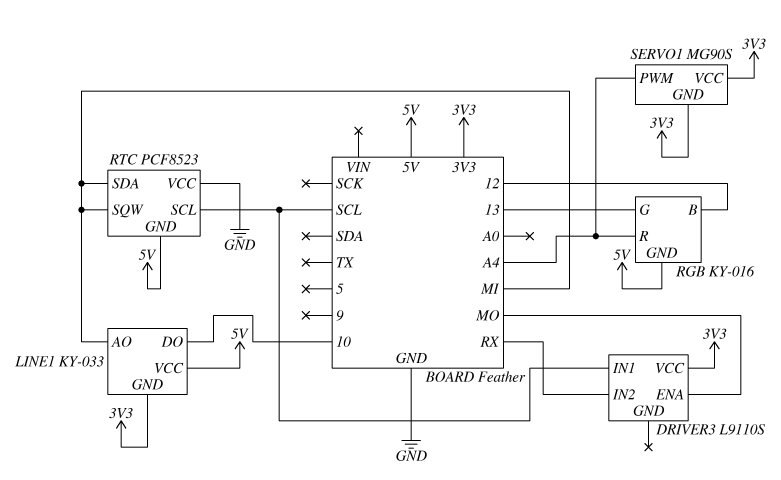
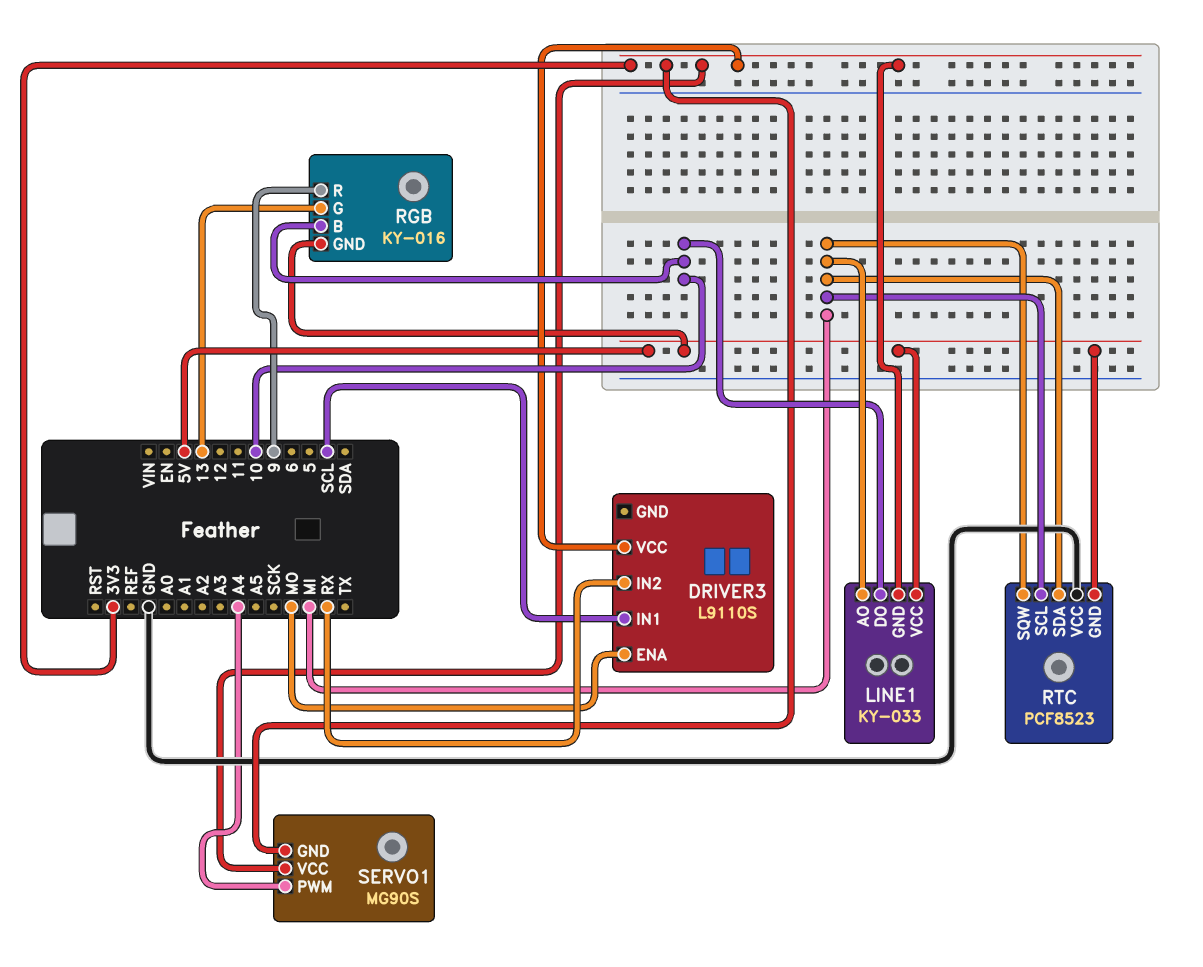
RGB pin B: 12 -> 10
RGB pin R: A4 -> 9
RTC pin SCL: SCL -> MI

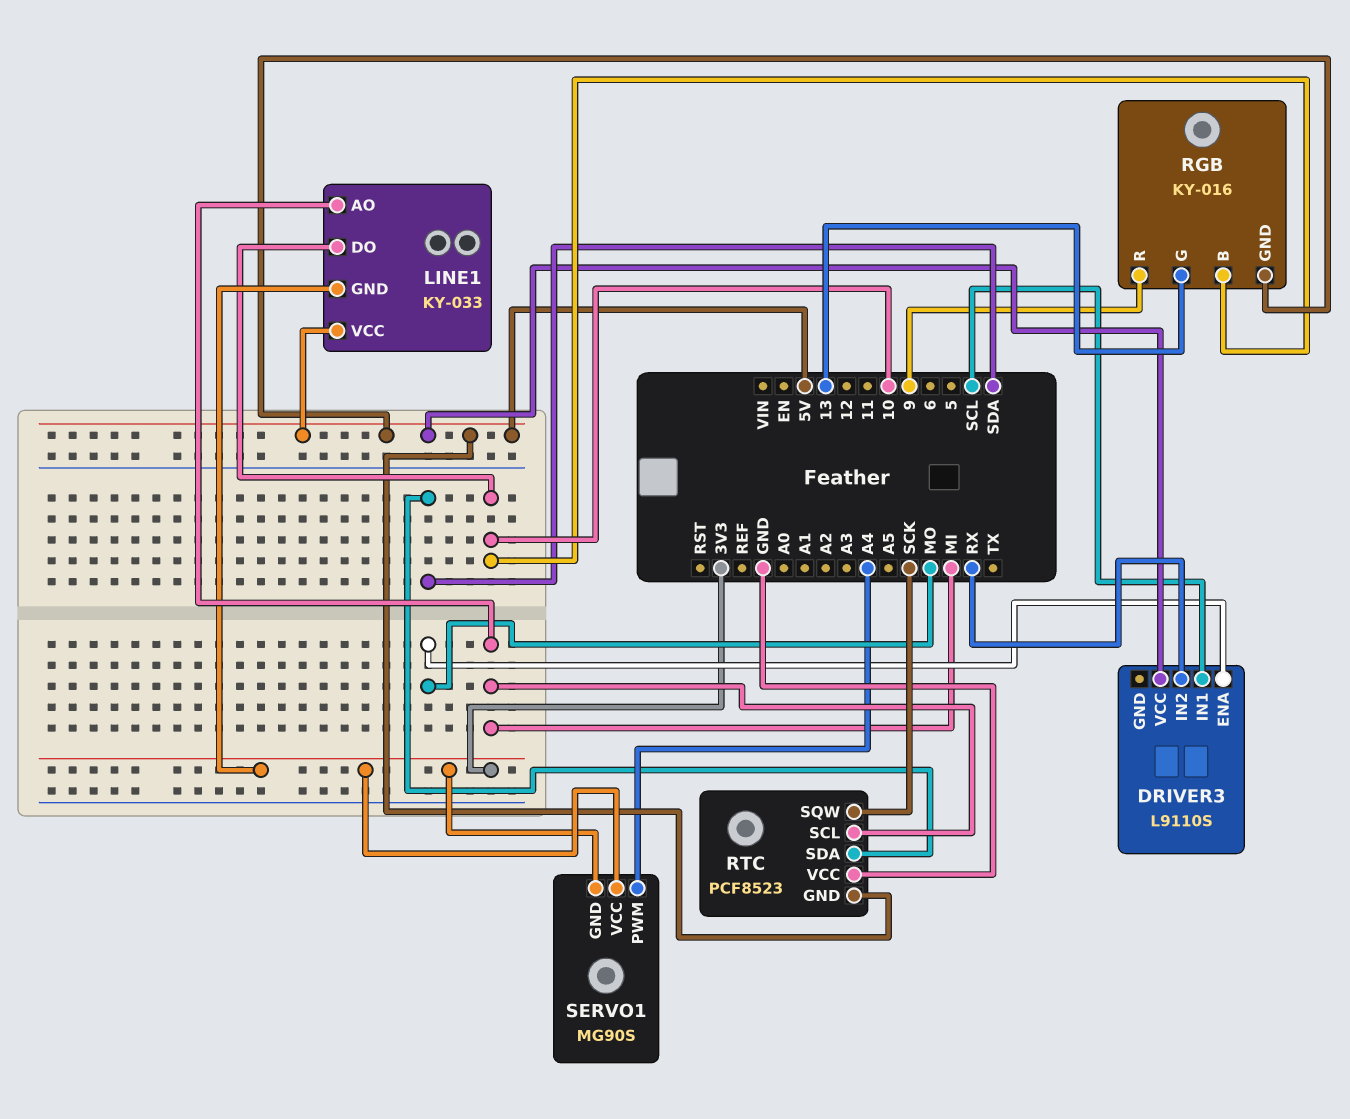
DRIVER3 pin VCC: 3V3 -> 5V
RTC pin SDA: MI -> SDA
RTC pin SQW: MI -> SCK

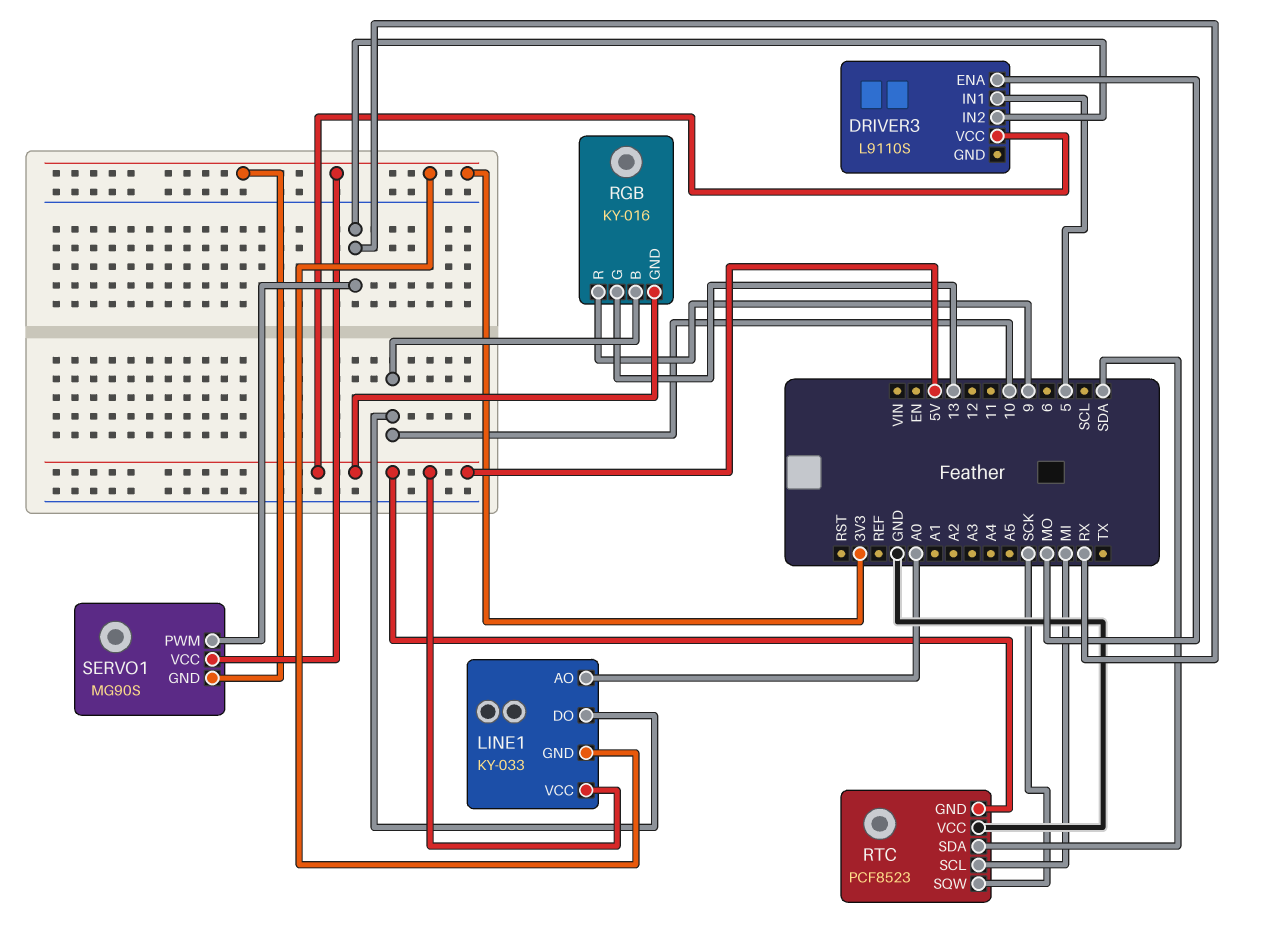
DRIVER3 pin IN1: SCL -> 5
LINE1 pin AO: MI -> A0
SERVO1 pin PWM: A4 -> RX

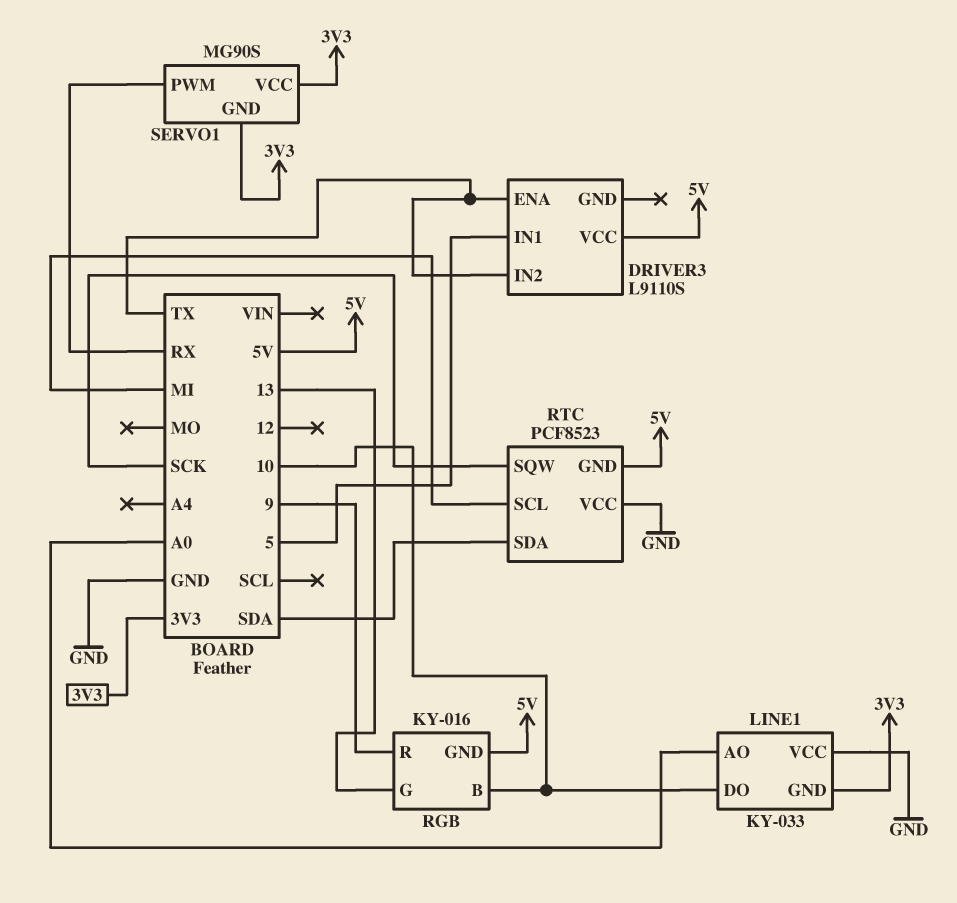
DRIVER3 pin ENA: MO -> TX
DRIVER3 pin IN2: RX -> TX
LINE1 pin VCC: 5V -> GND

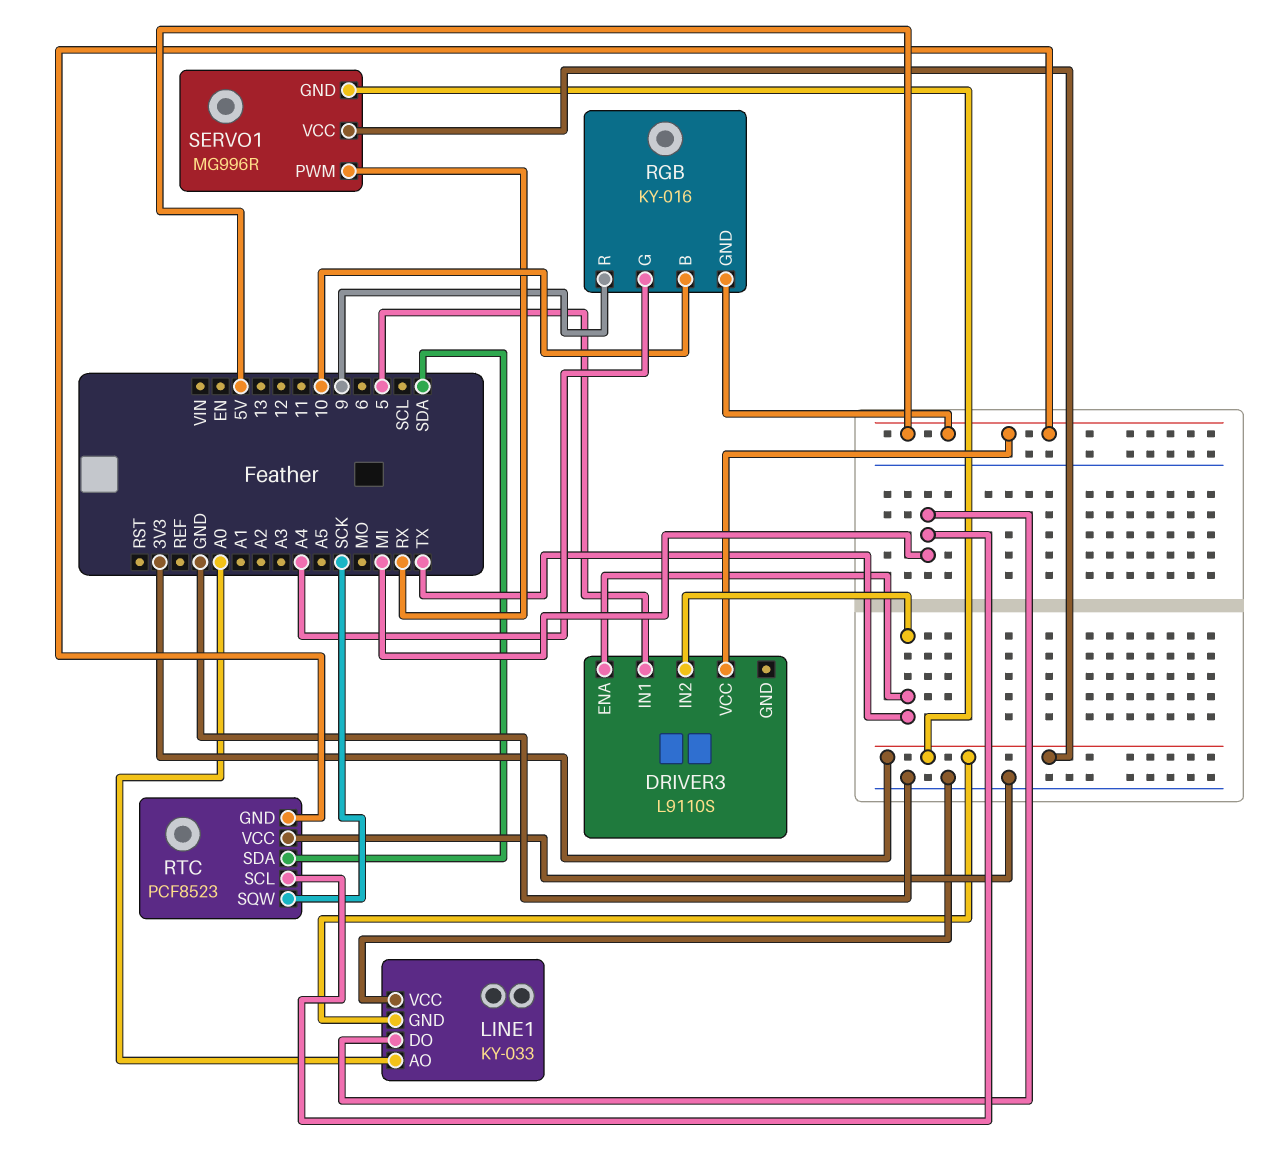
LINE1 pin DO: 10 -> MI
RGB pin G: 13 -> A4
SERVO1: MG90S -> MG996R

